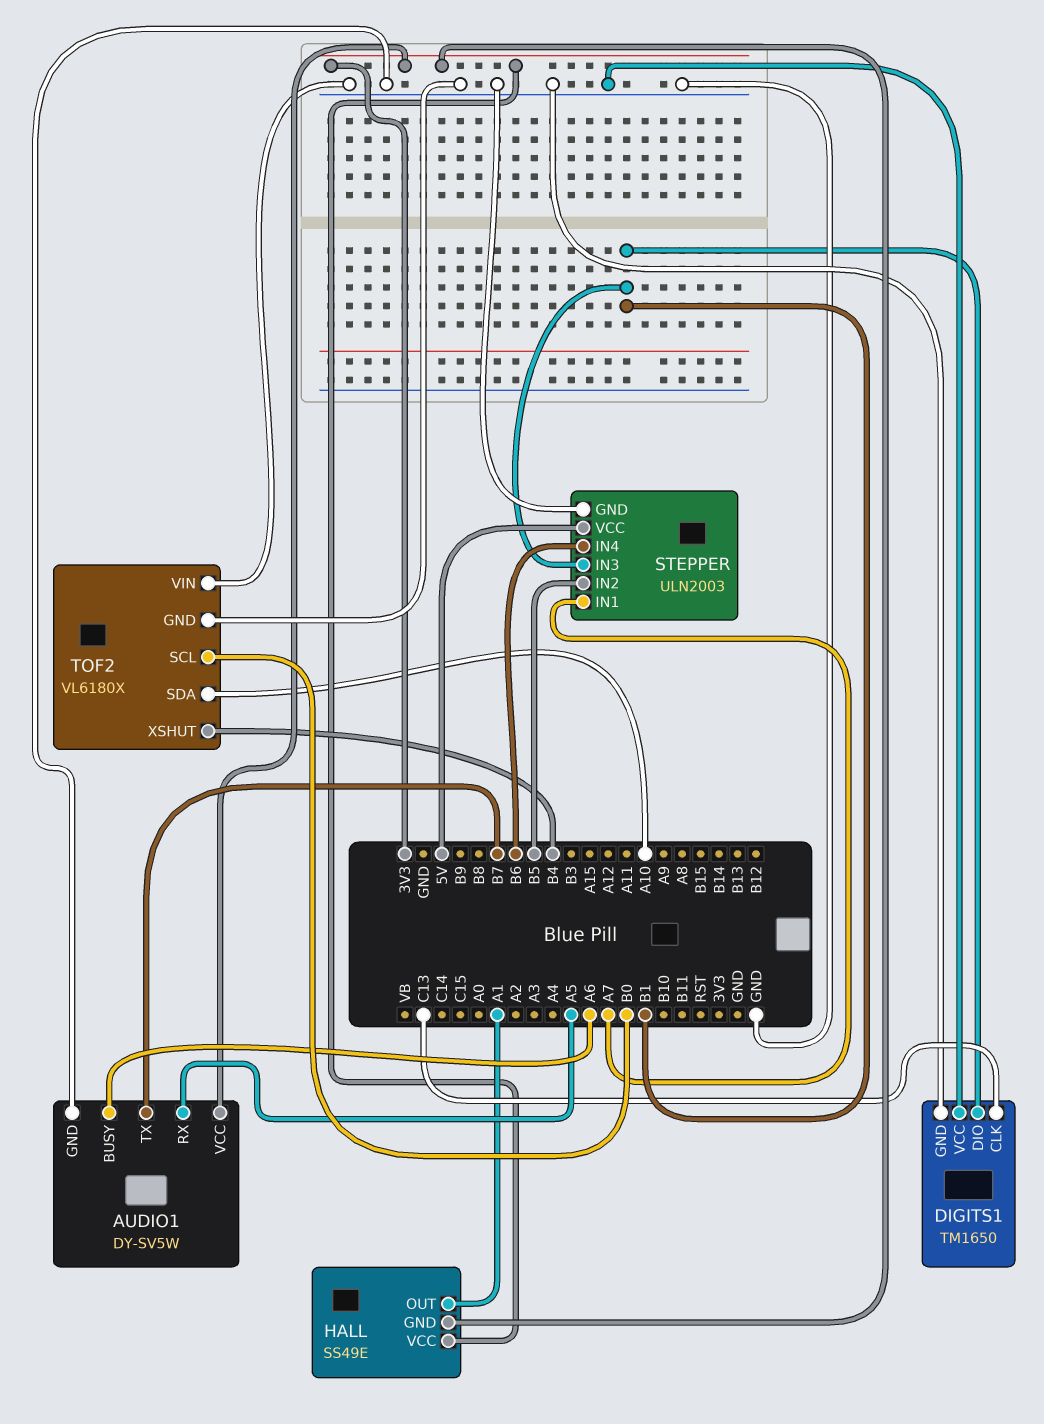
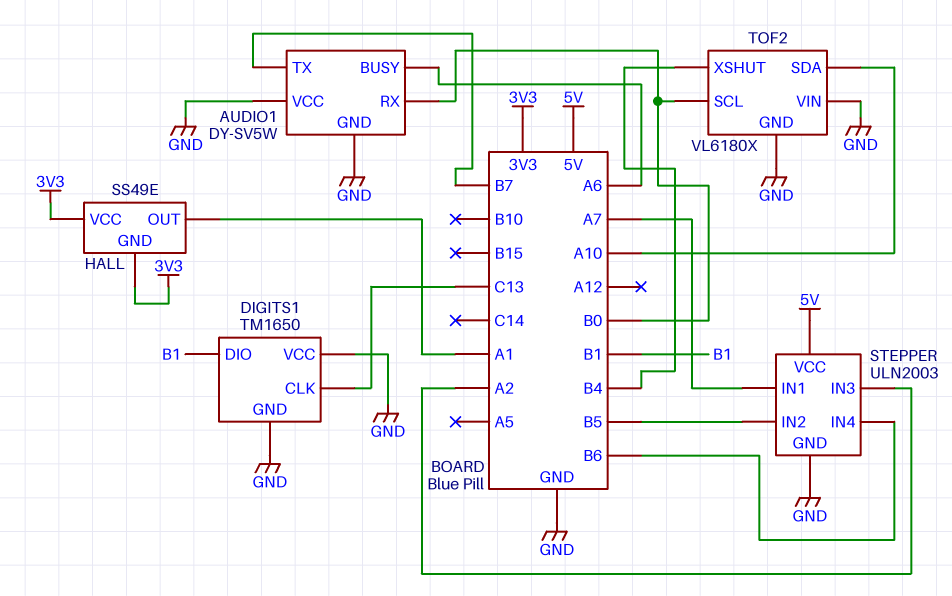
AUDIO1 pin RX: A5 -> B0
AUDIO1 pin VCC: 3V3 -> GND
STEPPER pin IN3: B1 -> A2

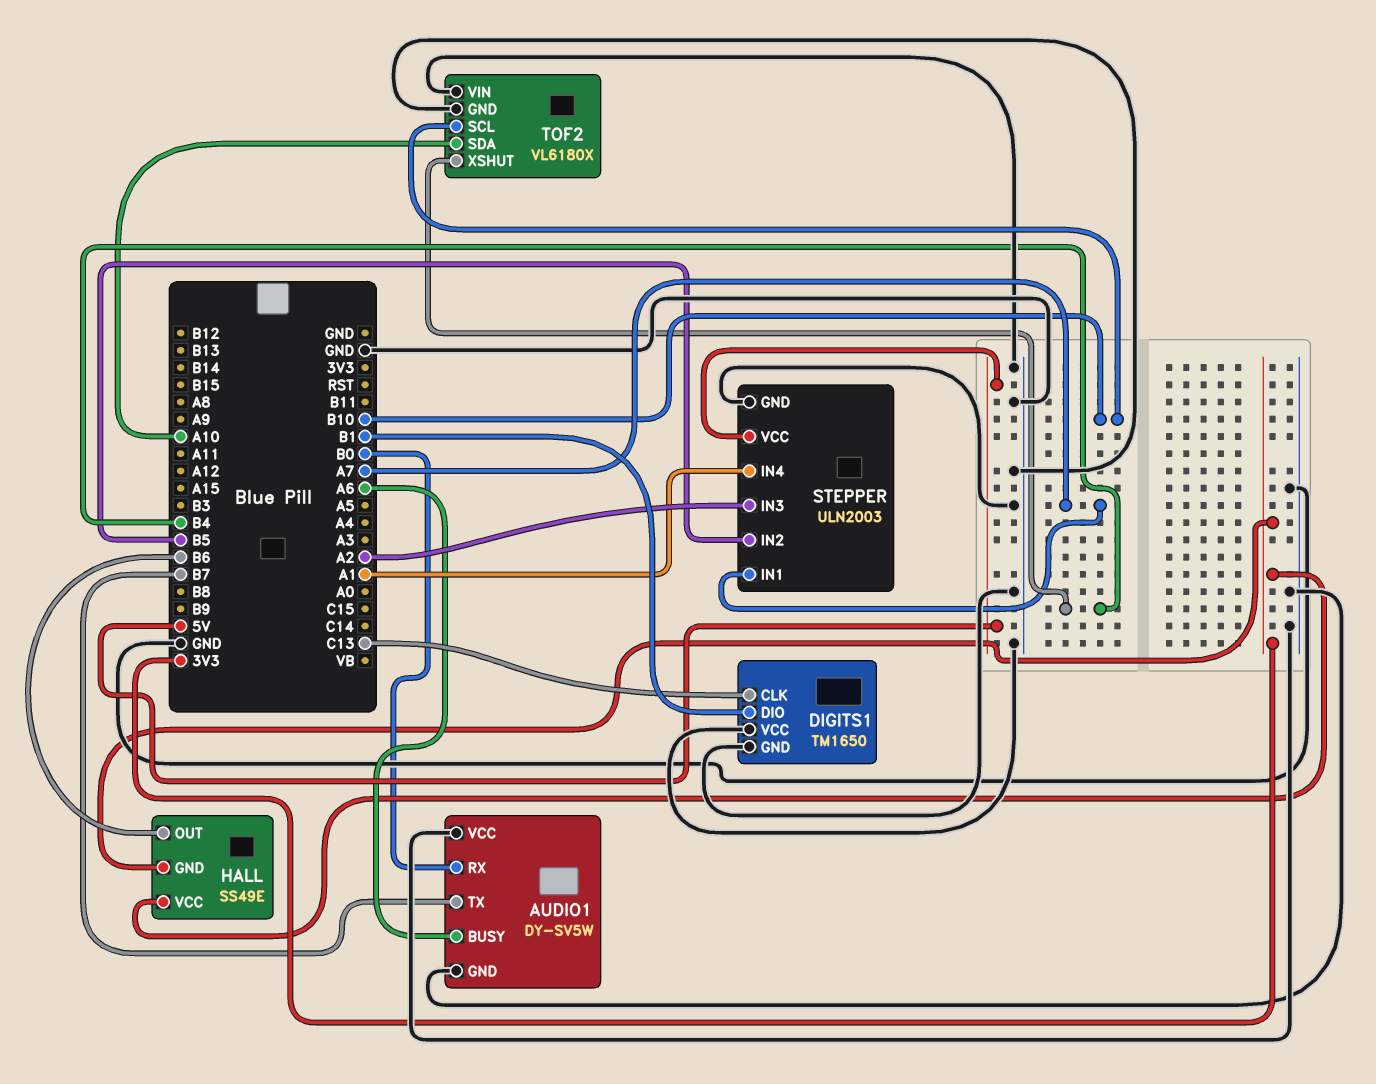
HALL pin OUT: A1 -> B6
STEPPER pin IN4: B6 -> A1
TOF2 pin SCL: B0 -> B10

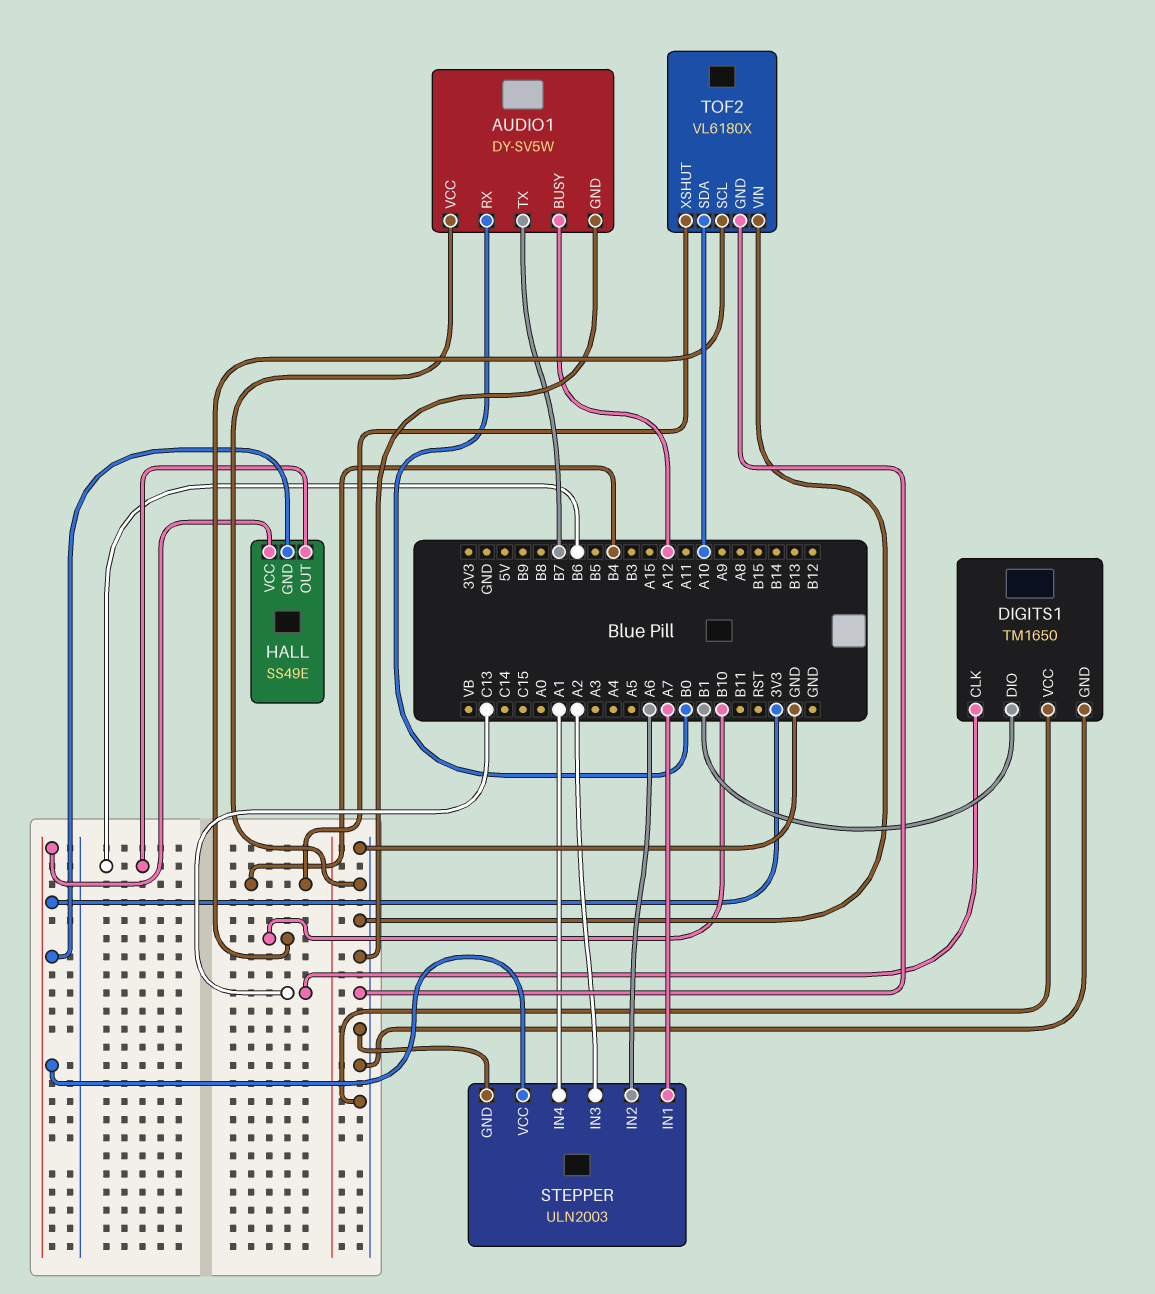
AUDIO1 pin BUSY: A6 -> A12
STEPPER pin IN2: B5 -> A6
STEPPER pin VCC: 5V -> 3V3

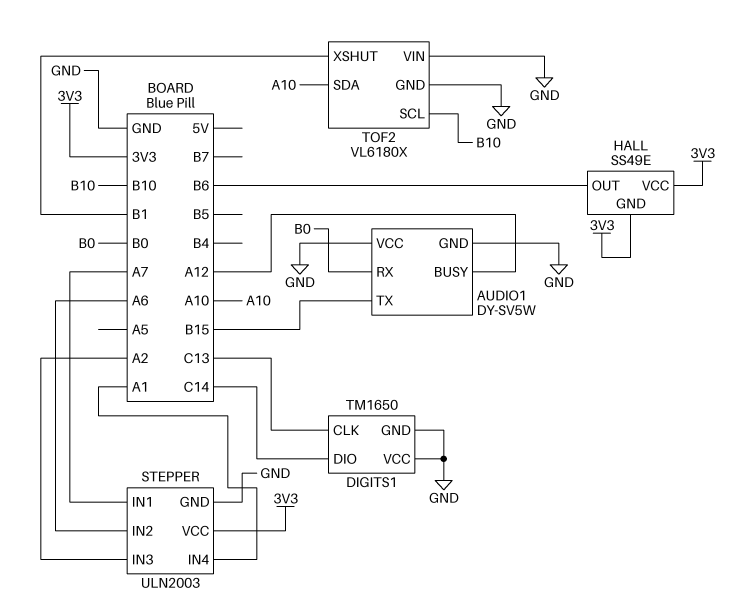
AUDIO1 pin TX: B7 -> B15
DIGITS1 pin DIO: B1 -> C14
TOF2 pin XSHUT: B4 -> B1

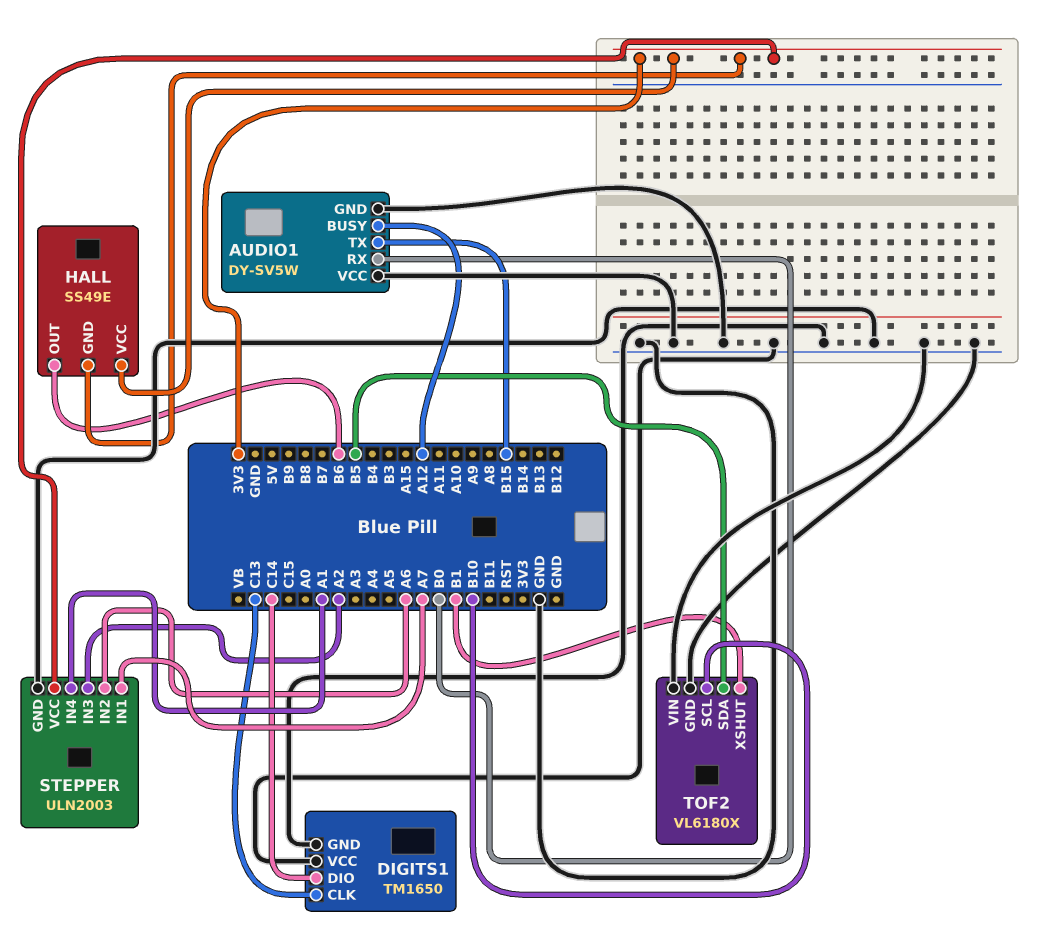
TOF2 pin SDA: A10 -> B5

